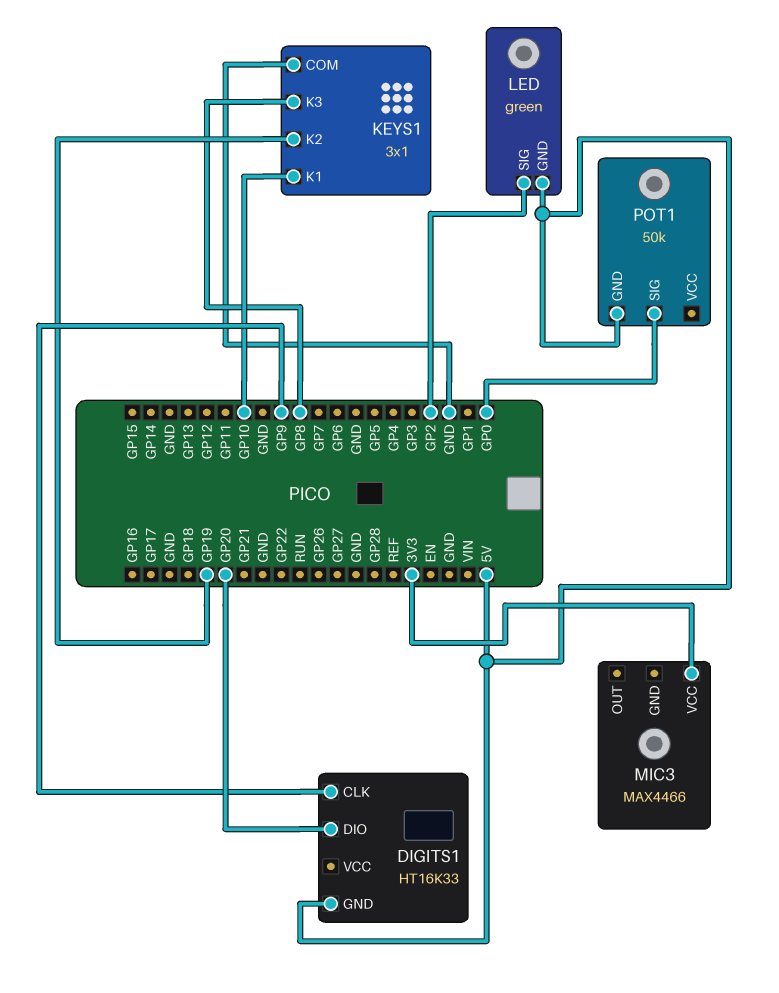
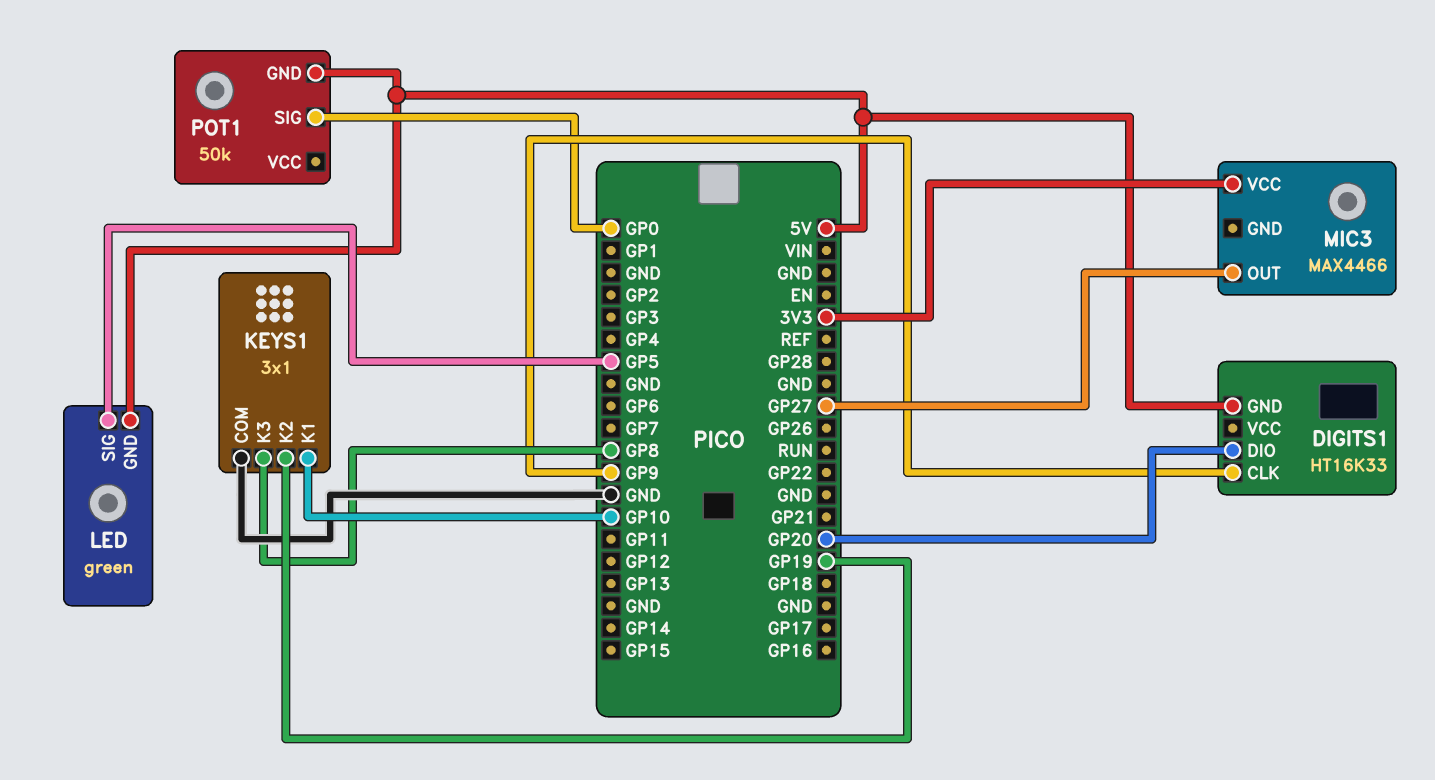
LED pin SIG: GP2 -> GP5
MIC3 pin OUT: none -> GP27

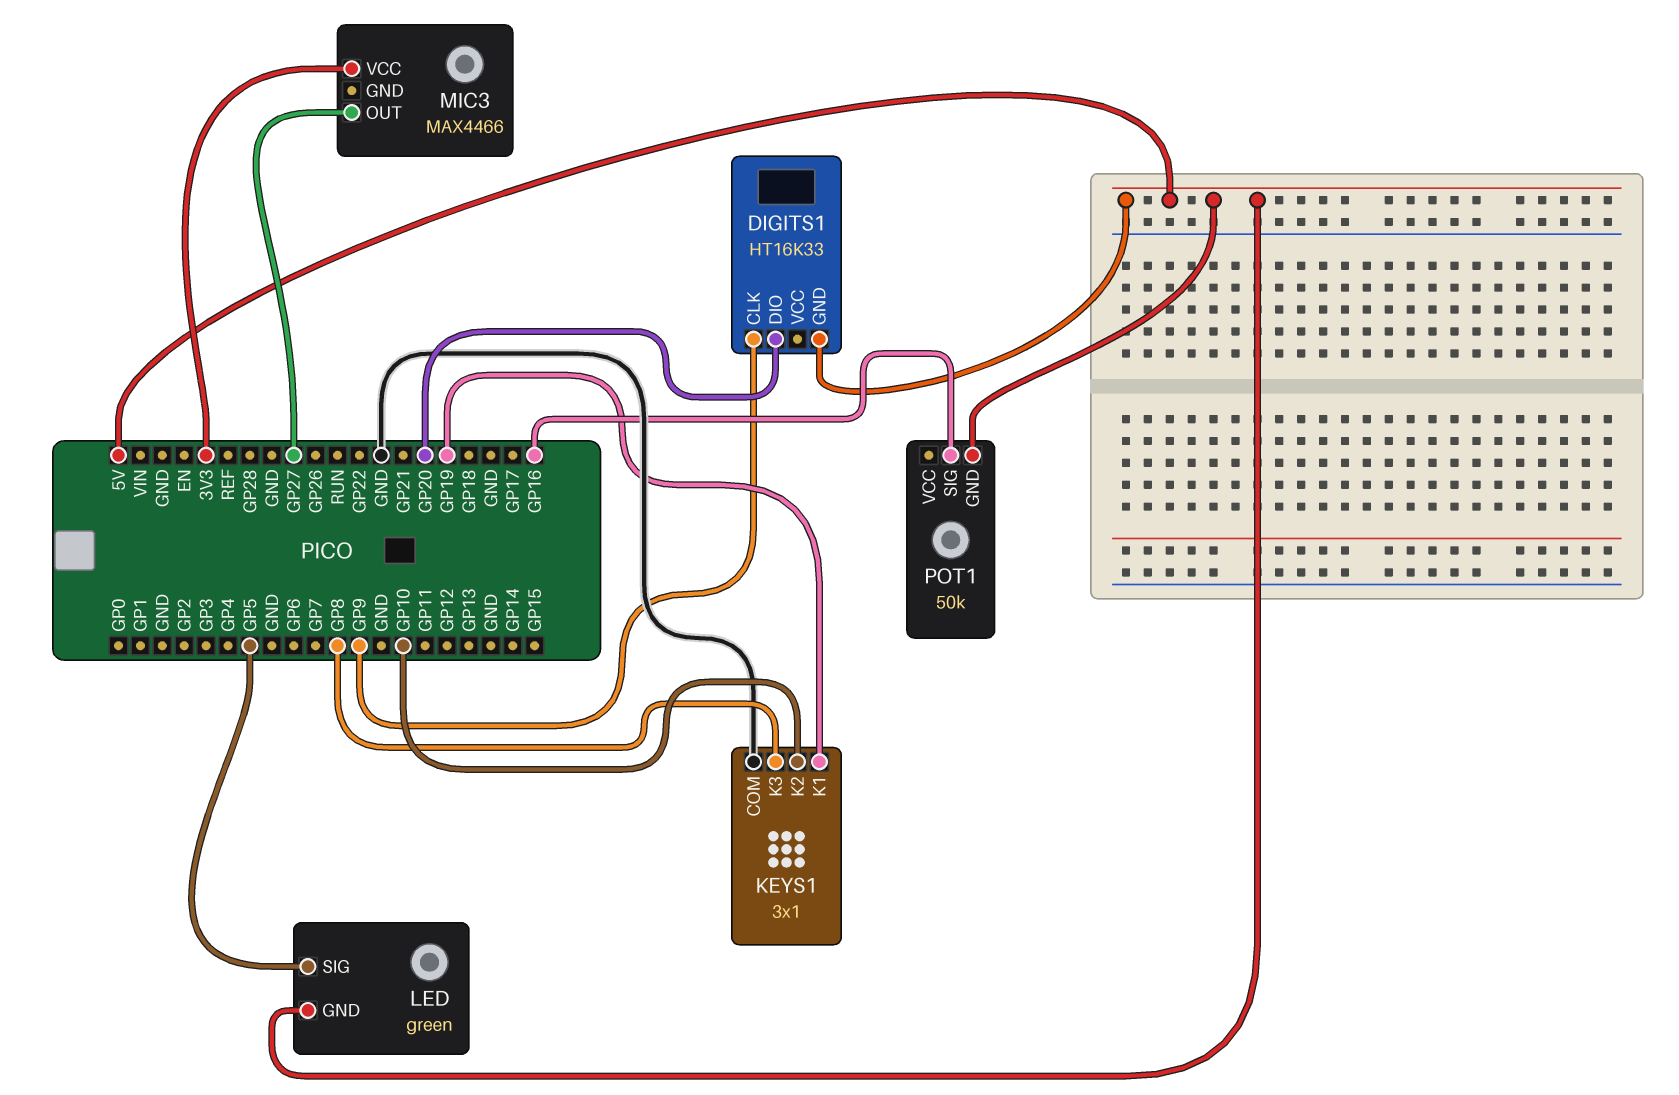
KEYS1 pin K1: GP10 -> GP19
KEYS1 pin K2: GP19 -> GP10
POT1 pin SIG: GP0 -> GP16

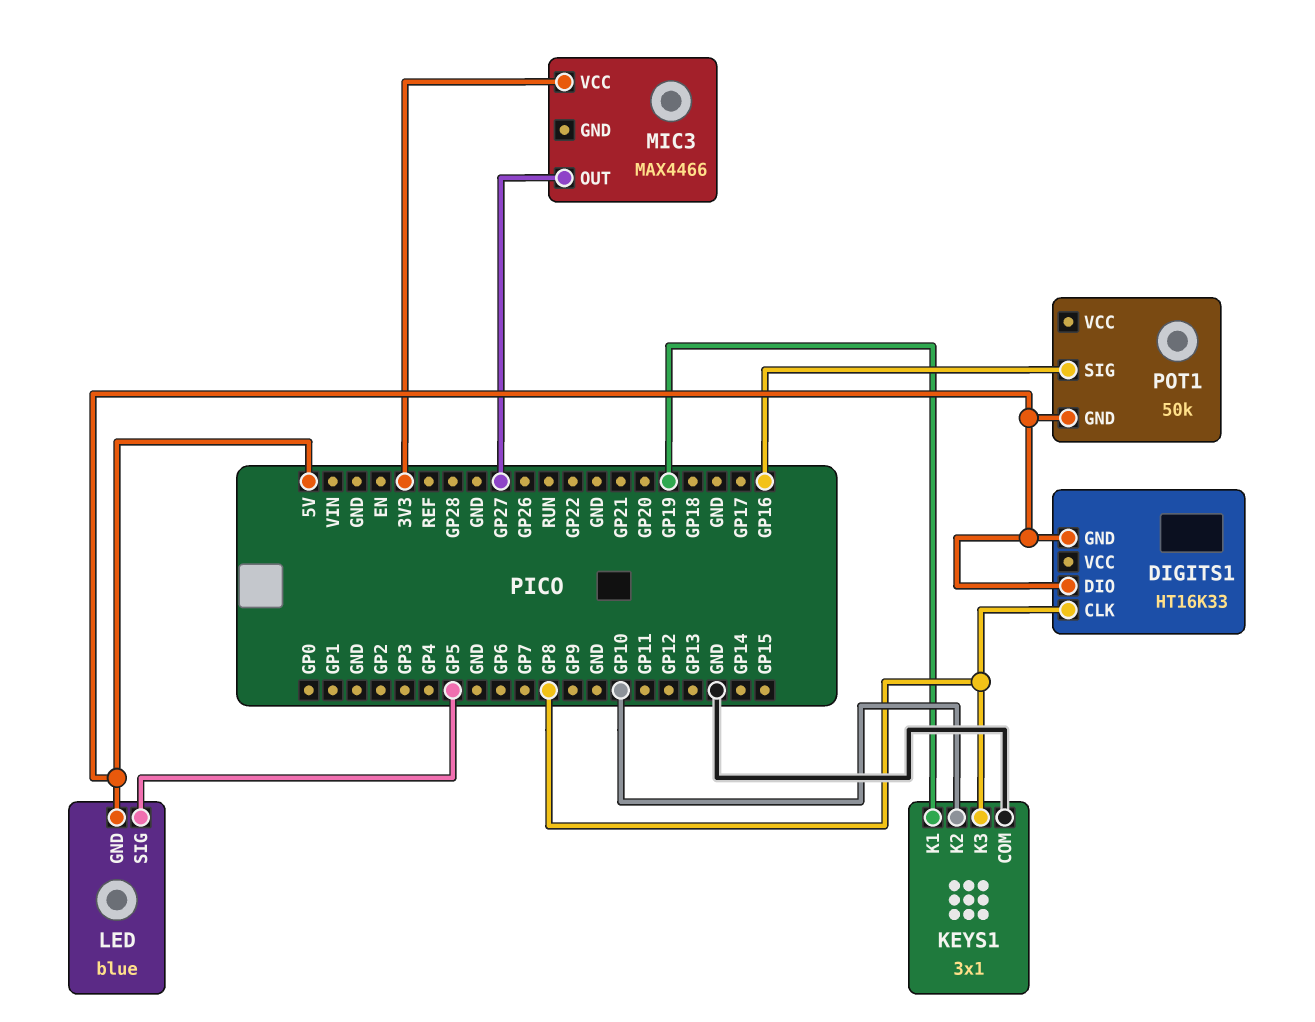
DIGITS1 pin CLK: GP9 -> GP8
DIGITS1 pin DIO: GP20 -> 5V
LED: green -> blue

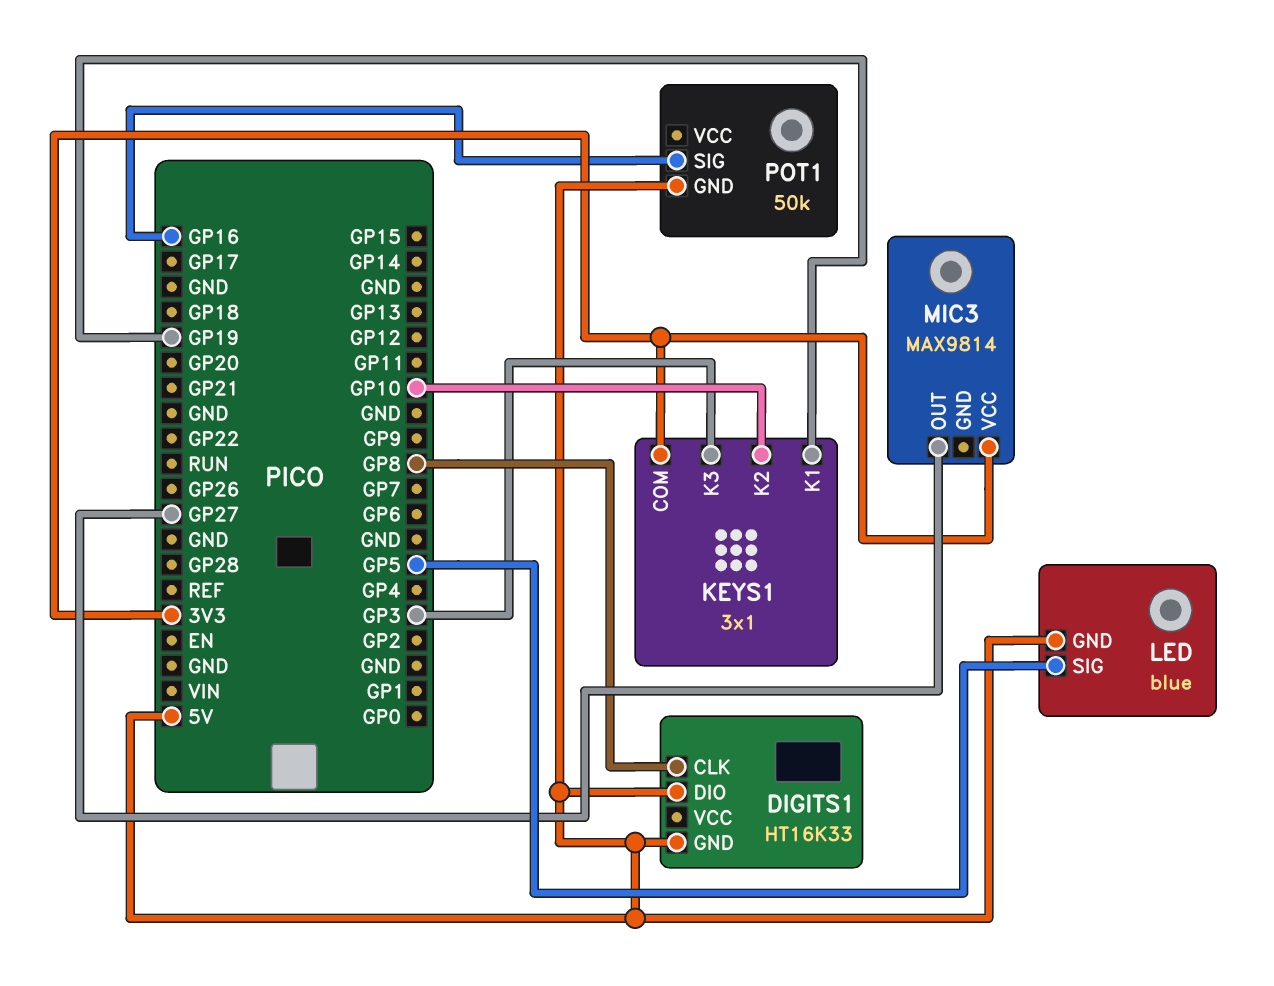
KEYS1 pin COM: GND -> 3V3
KEYS1 pin K3: GP8 -> GP3
MIC3: MAX4466 -> MAX9814

